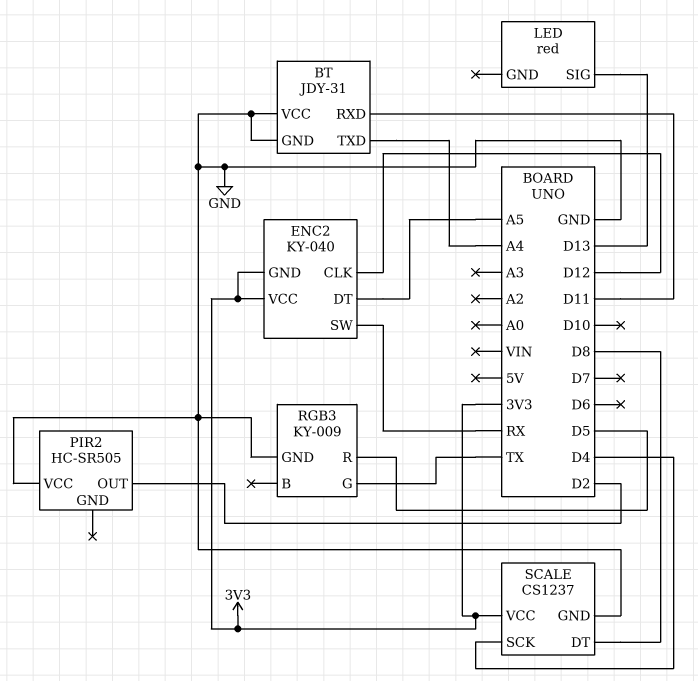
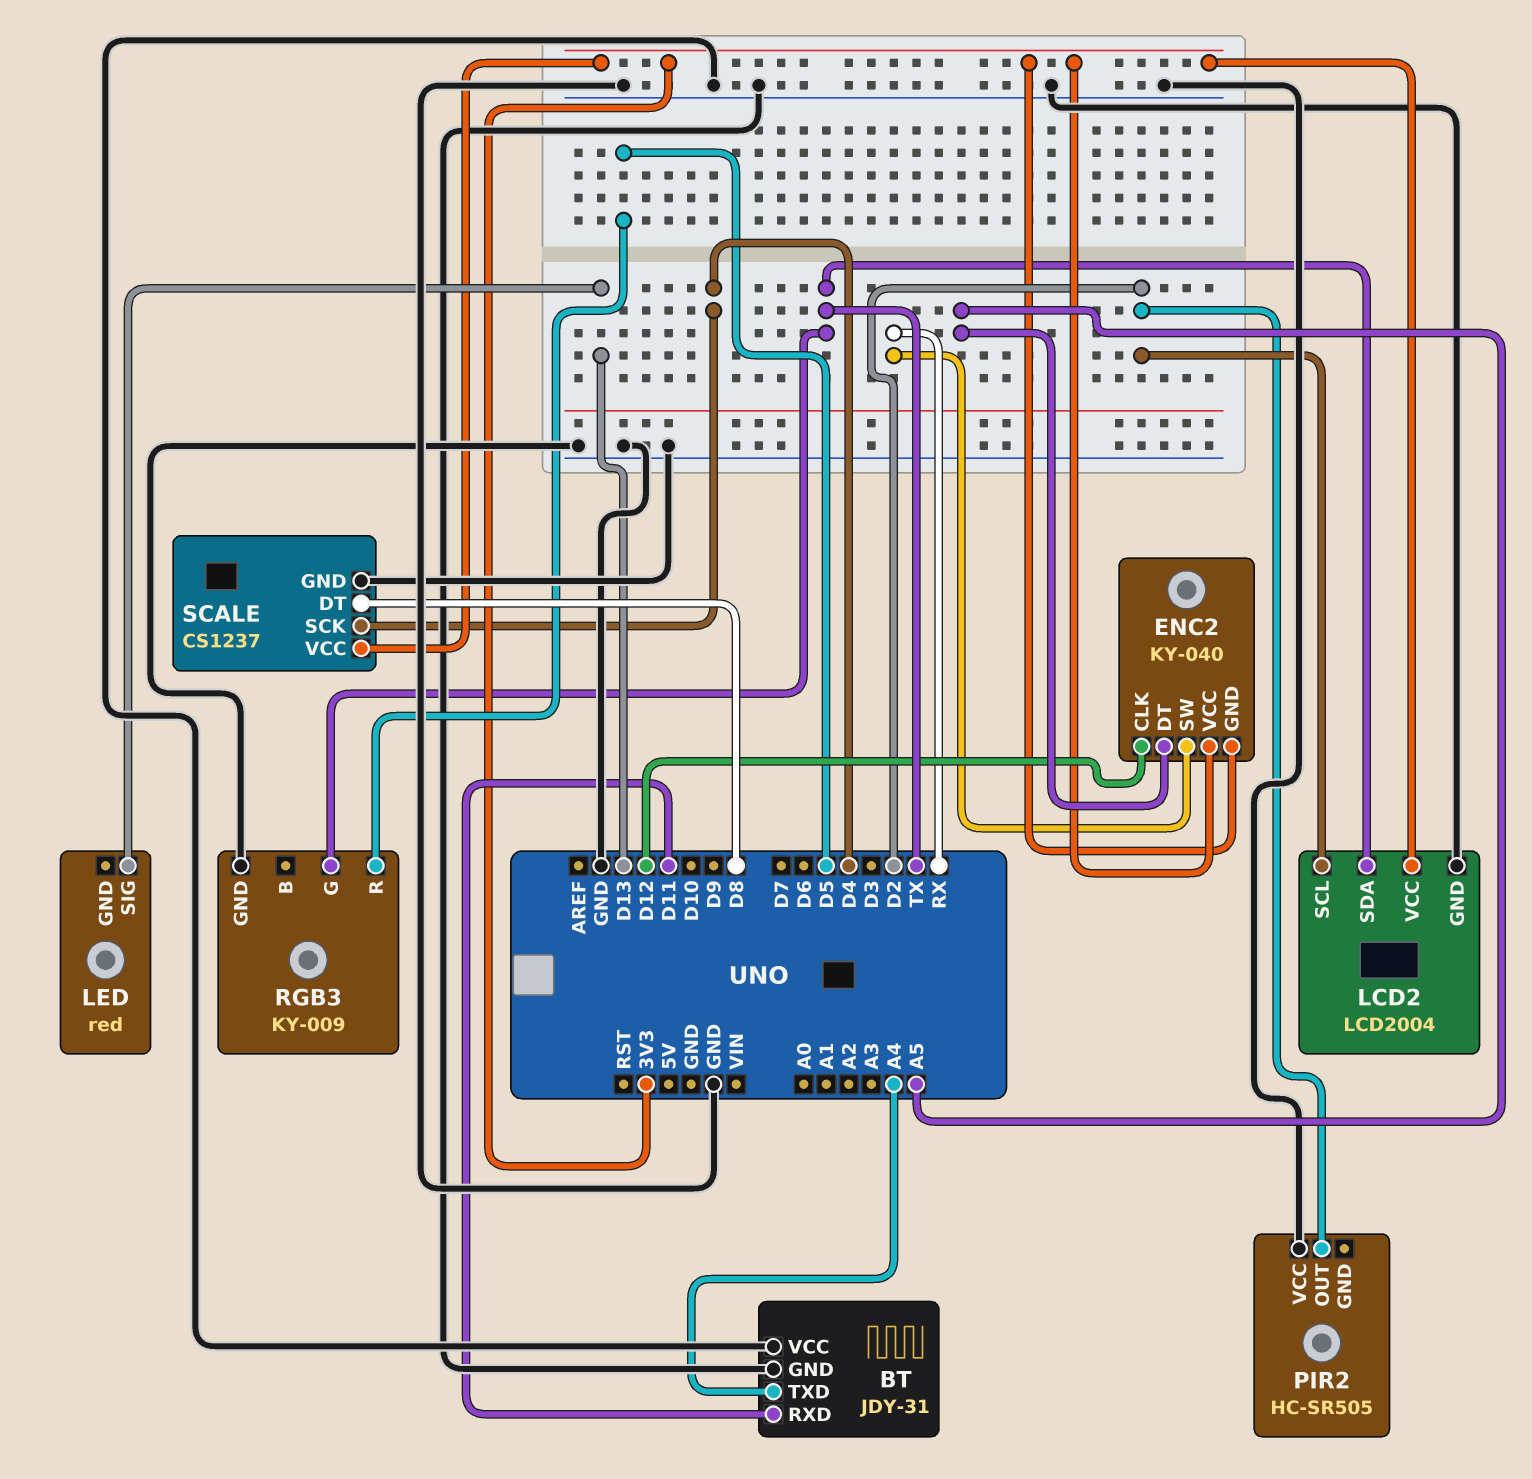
LCD2: none -> LCD2004
LCD2 pin GND: none -> GND
LCD2 pin SCL: none -> D2
LCD2 pin SDA: none -> TX
LCD2 pin VCC: none -> 3V3

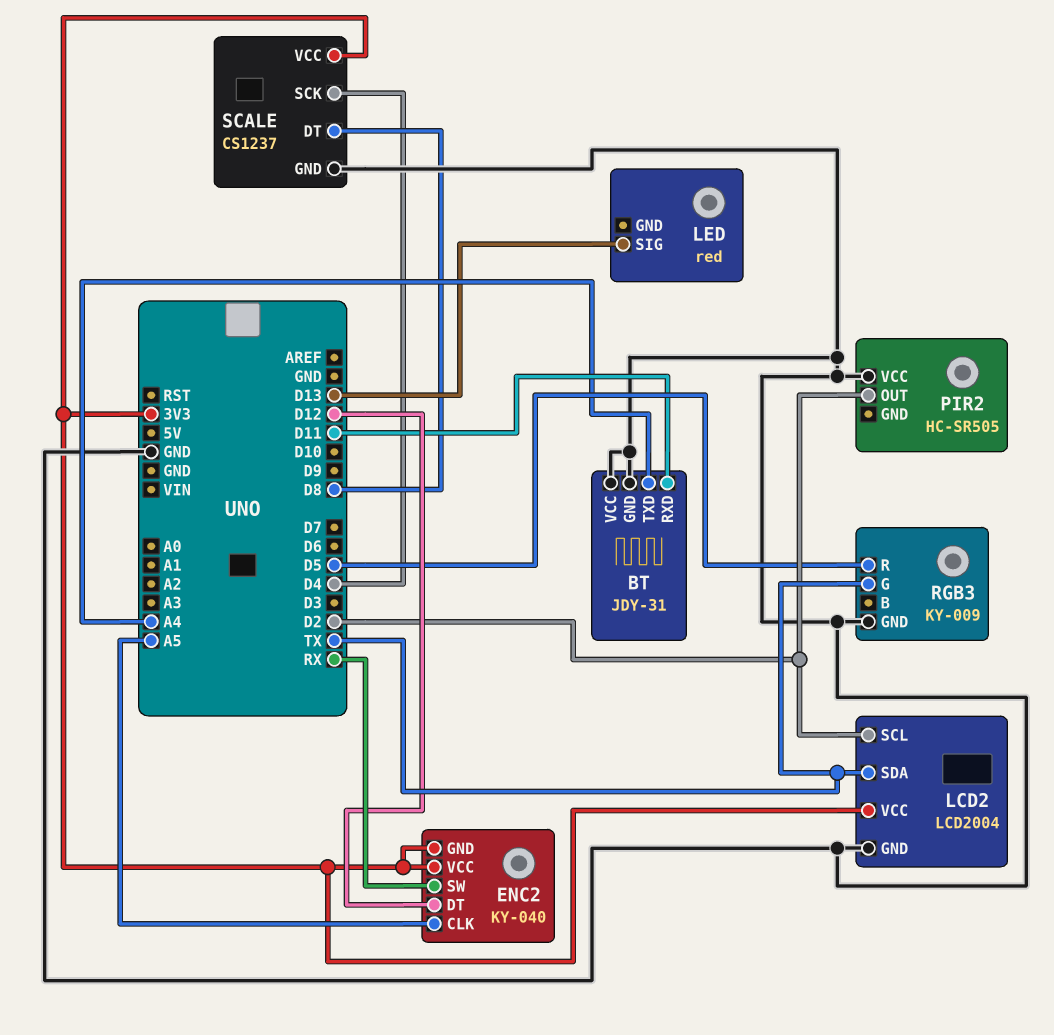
ENC2 pin CLK: D12 -> A5
ENC2 pin DT: A5 -> D12

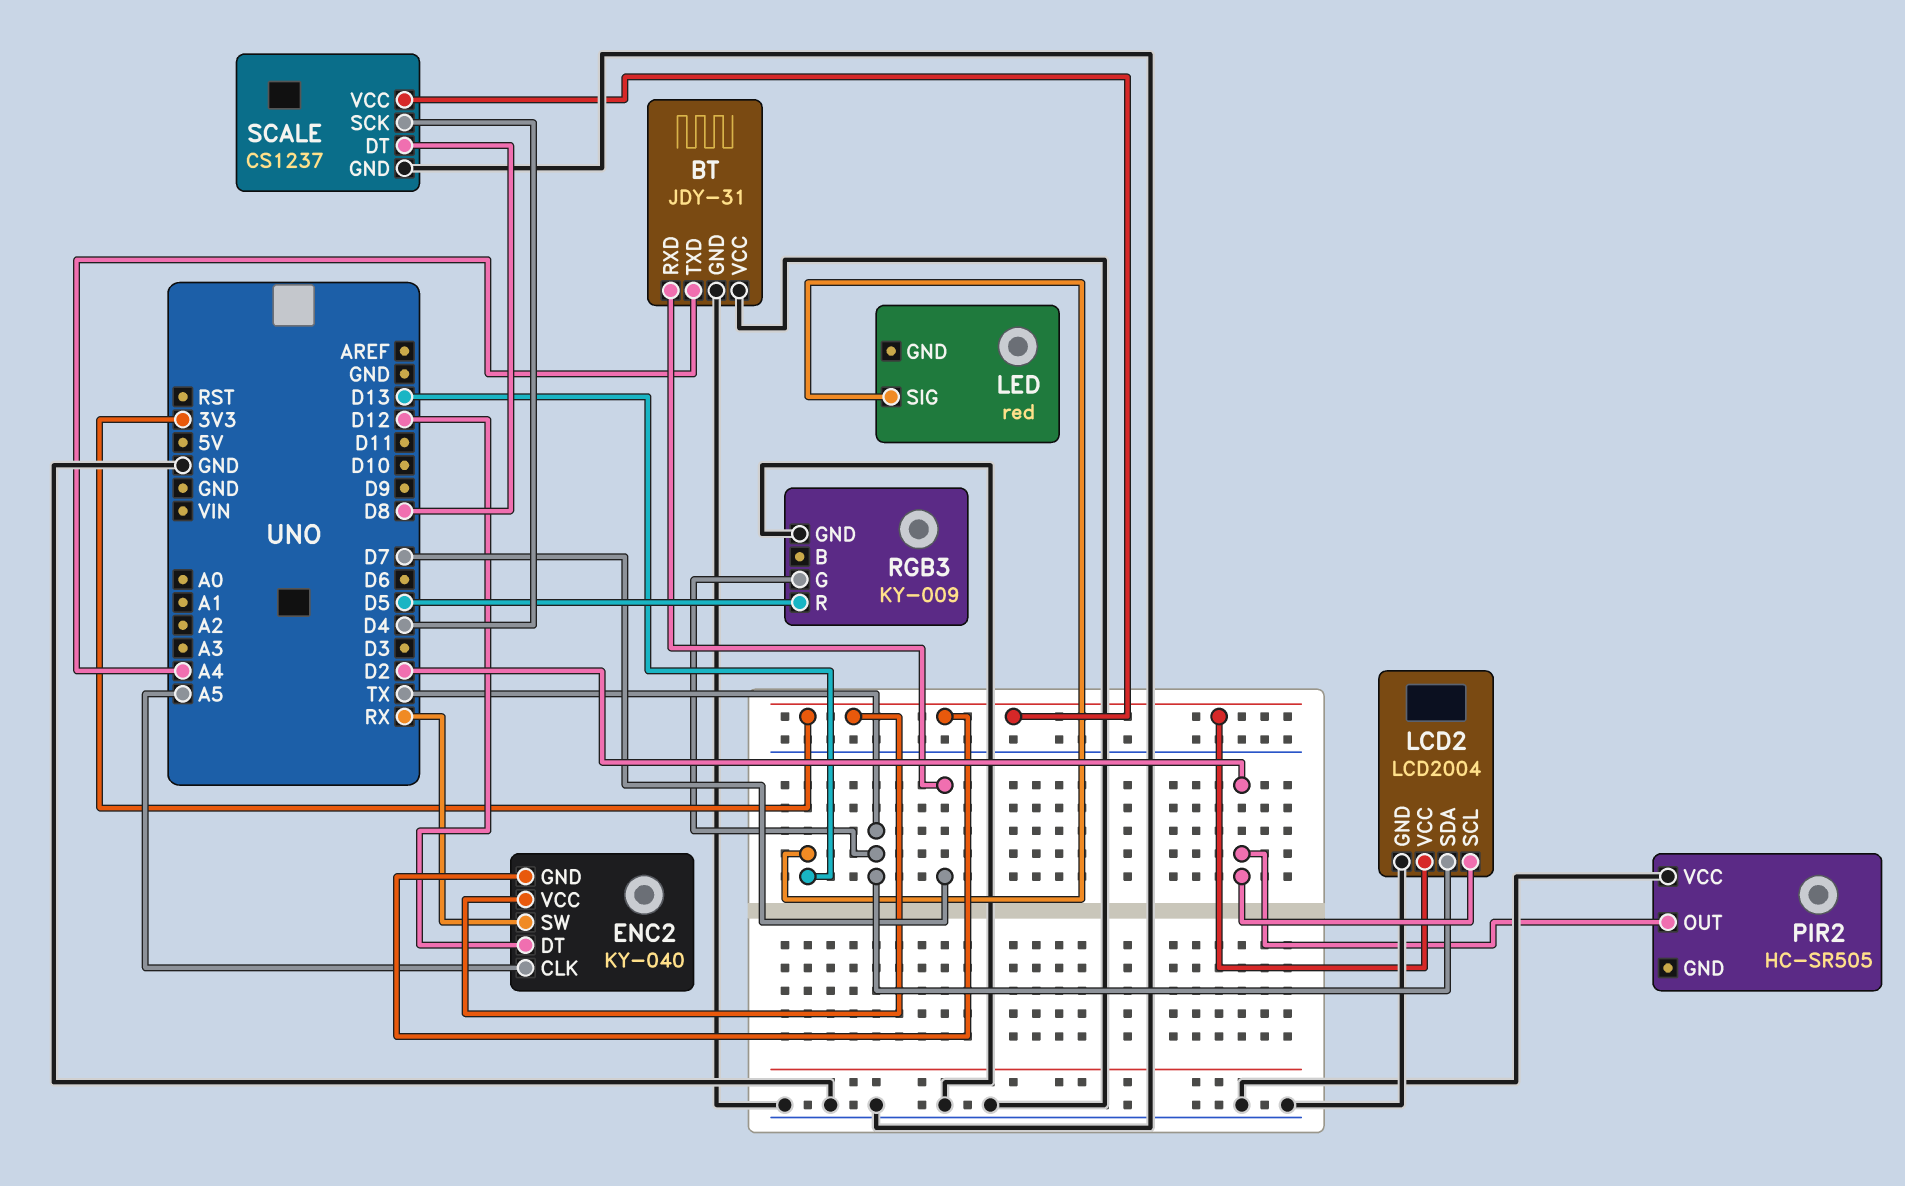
BT pin RXD: D11 -> D7

